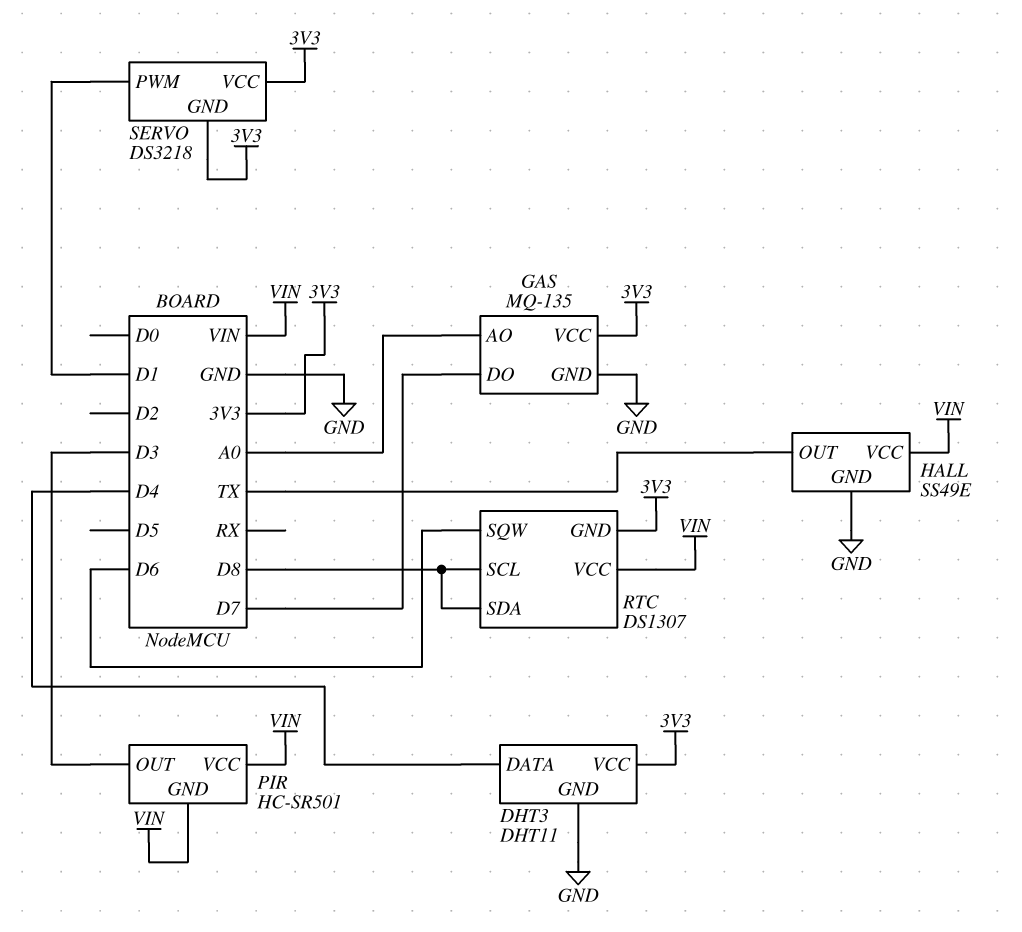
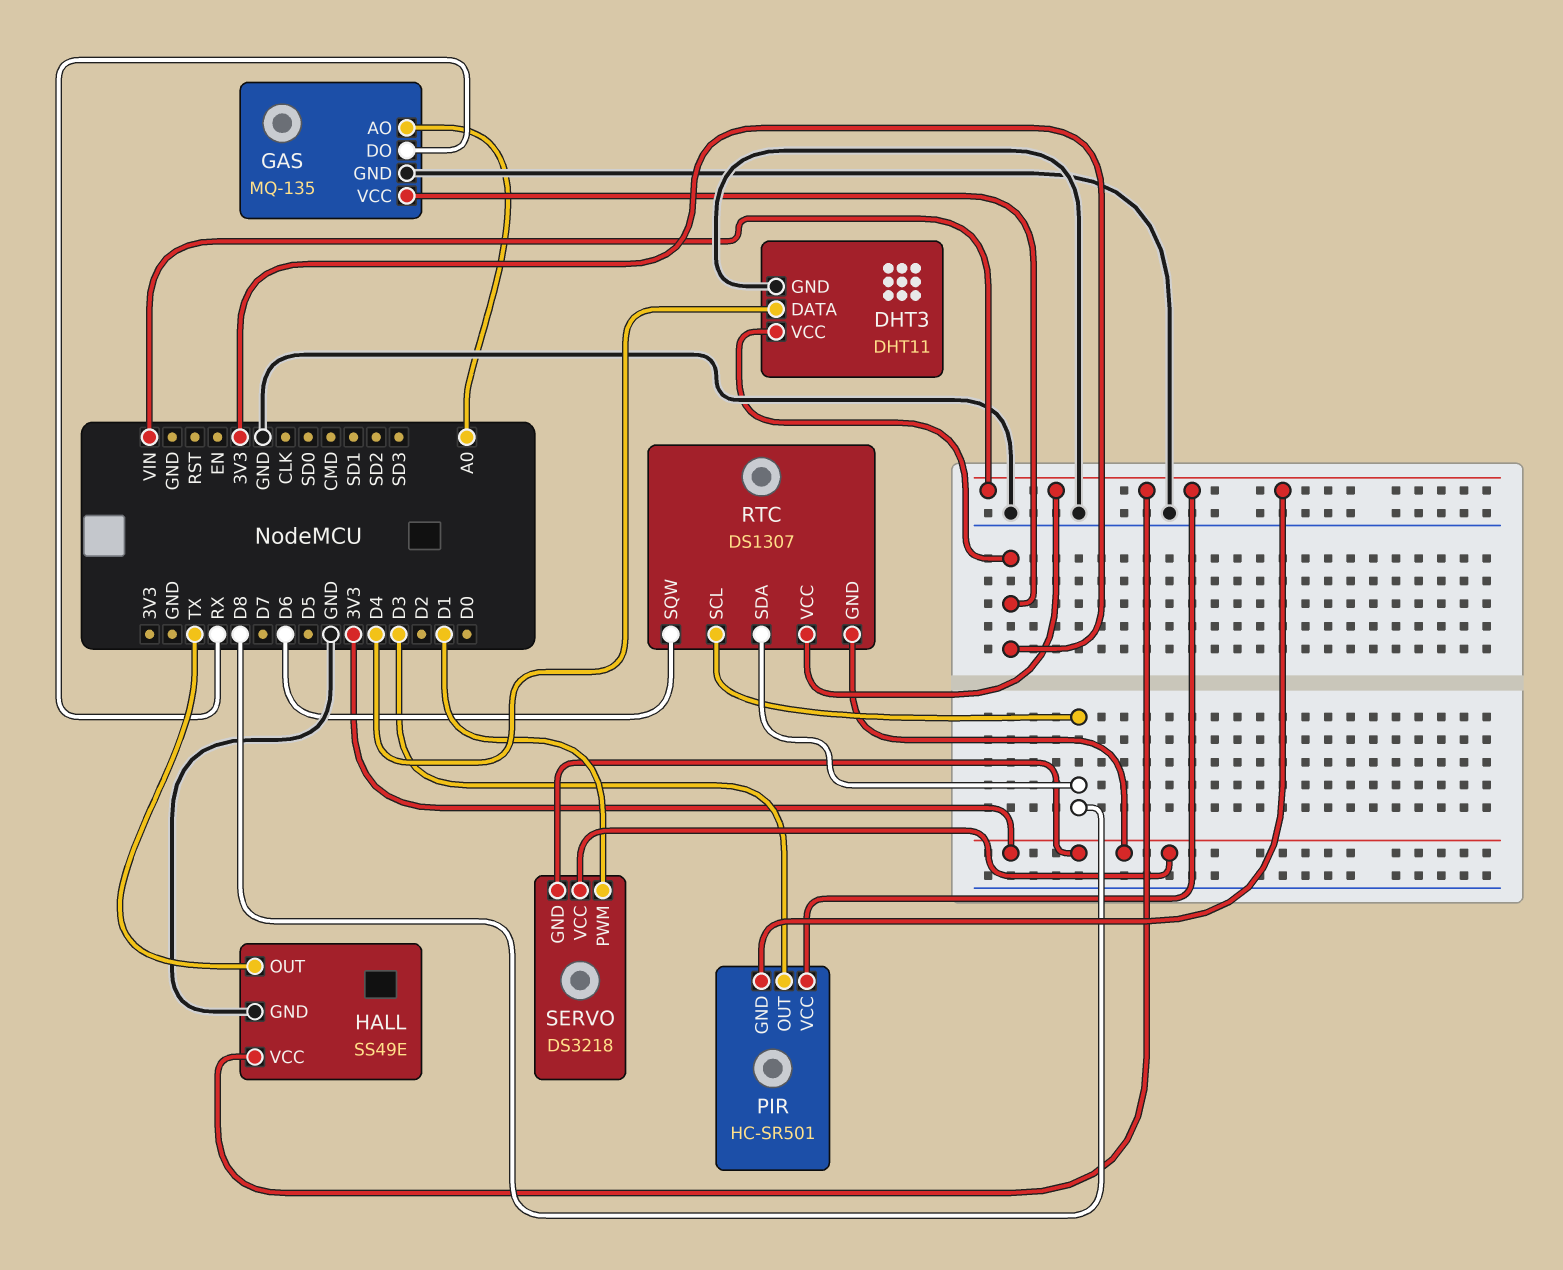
GAS pin DO: D7 -> RX

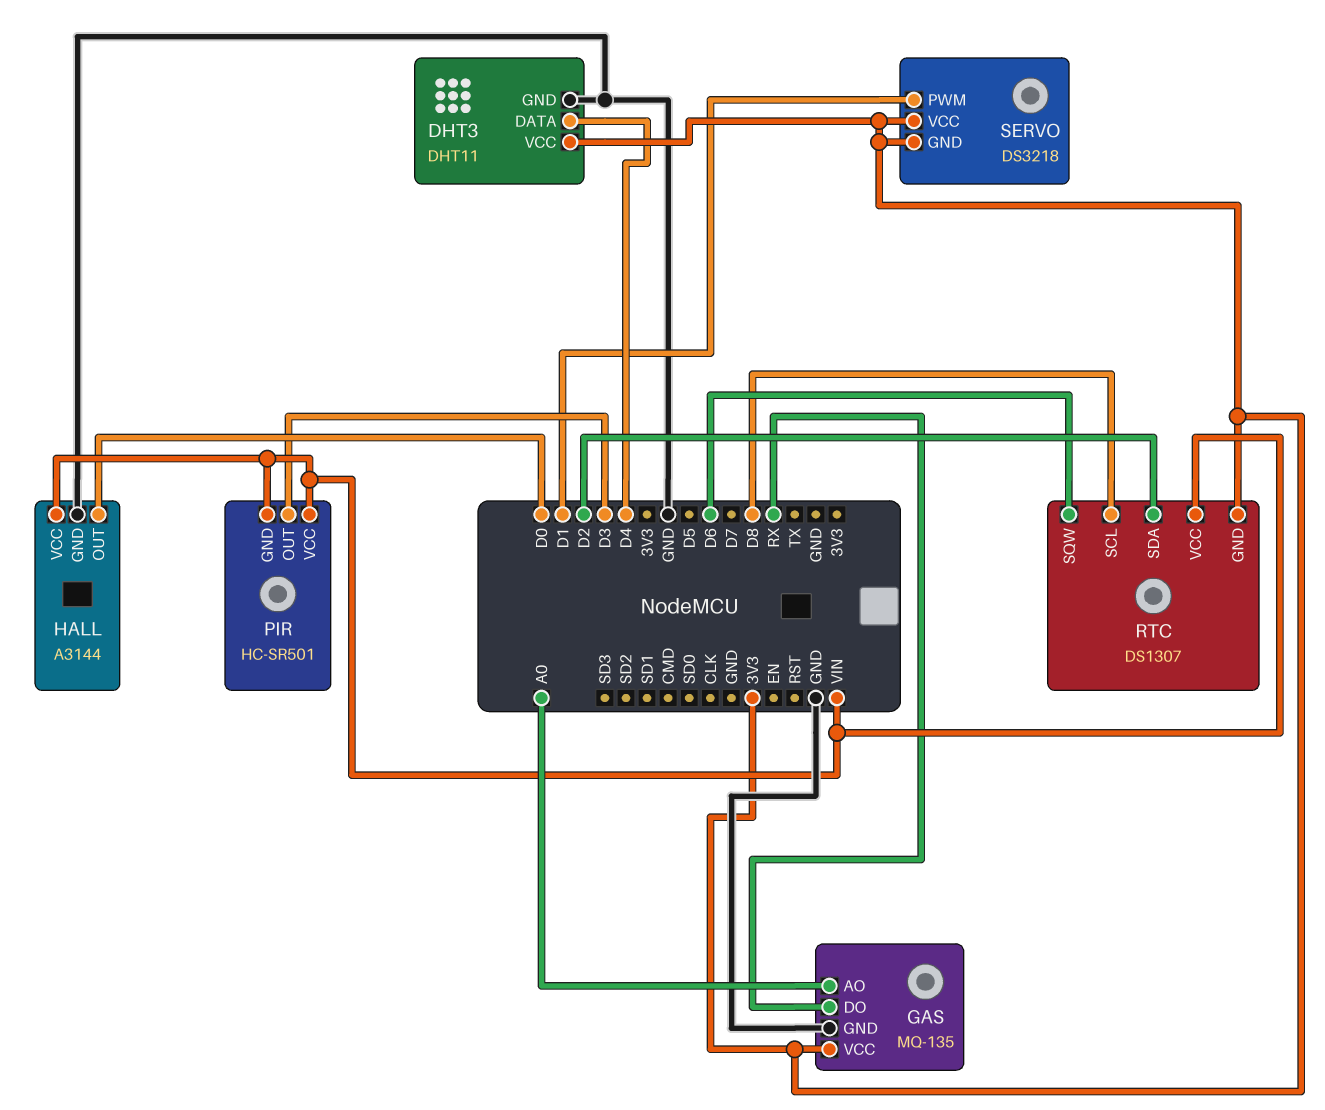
HALL: SS49E -> A3144
HALL pin OUT: TX -> D0
RTC pin SDA: D8 -> D2

